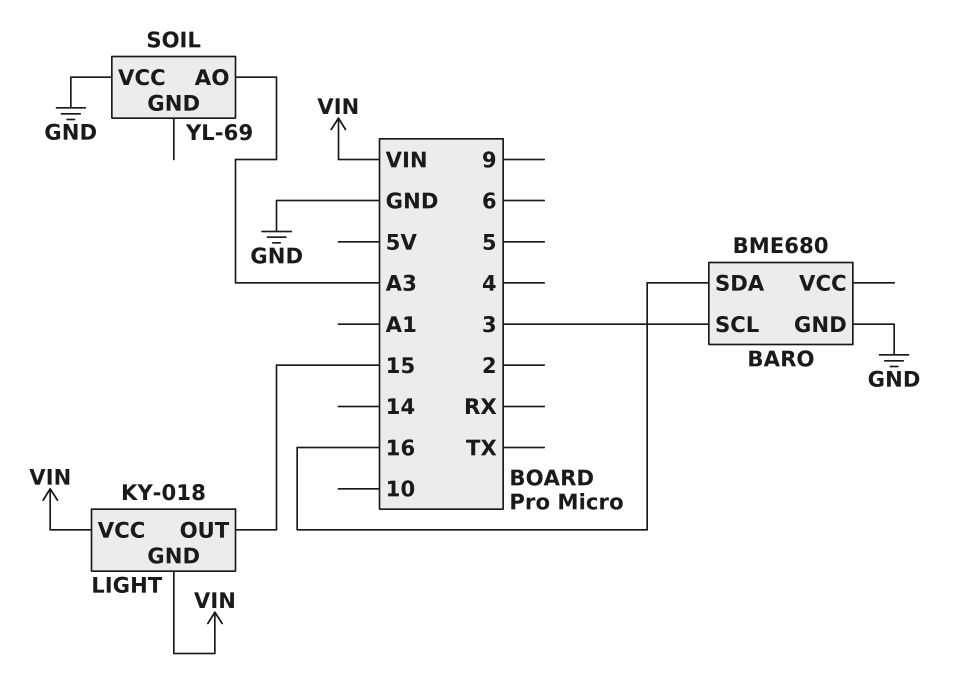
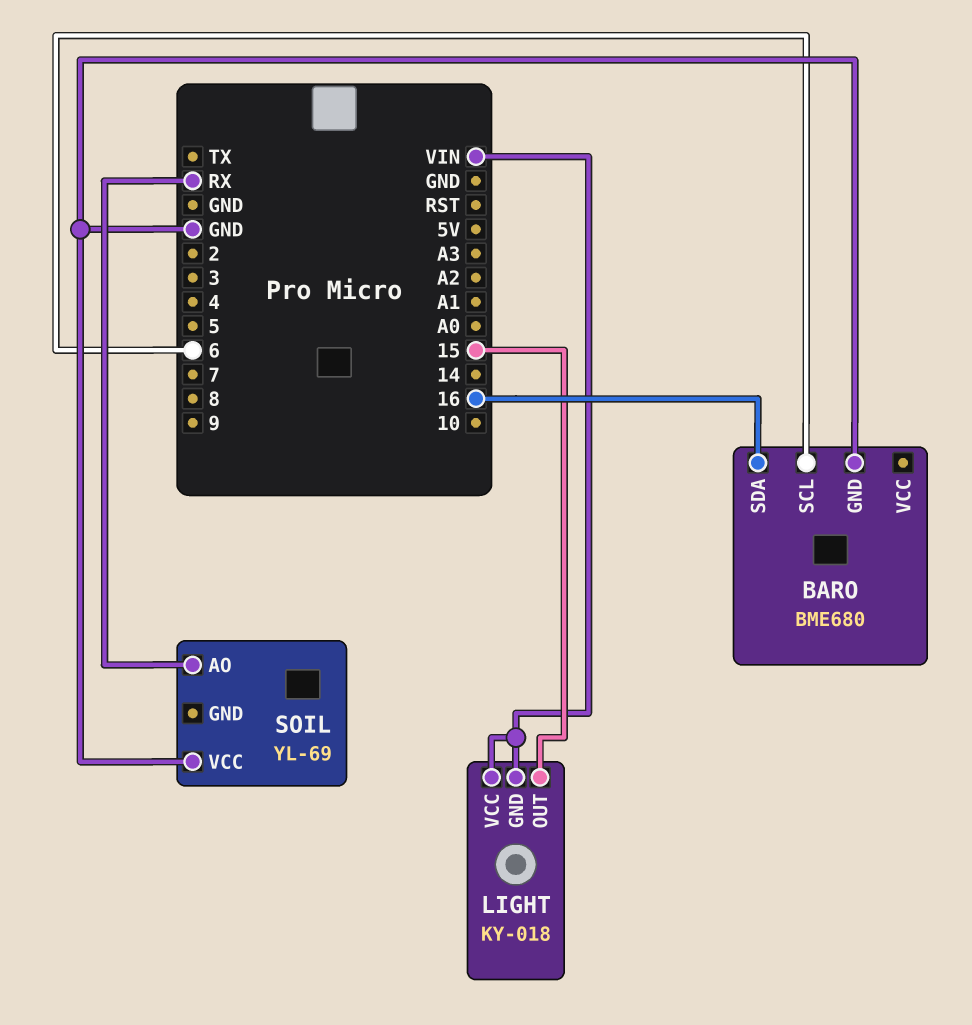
BARO pin SCL: 3 -> 6
SOIL pin AO: A3 -> RX

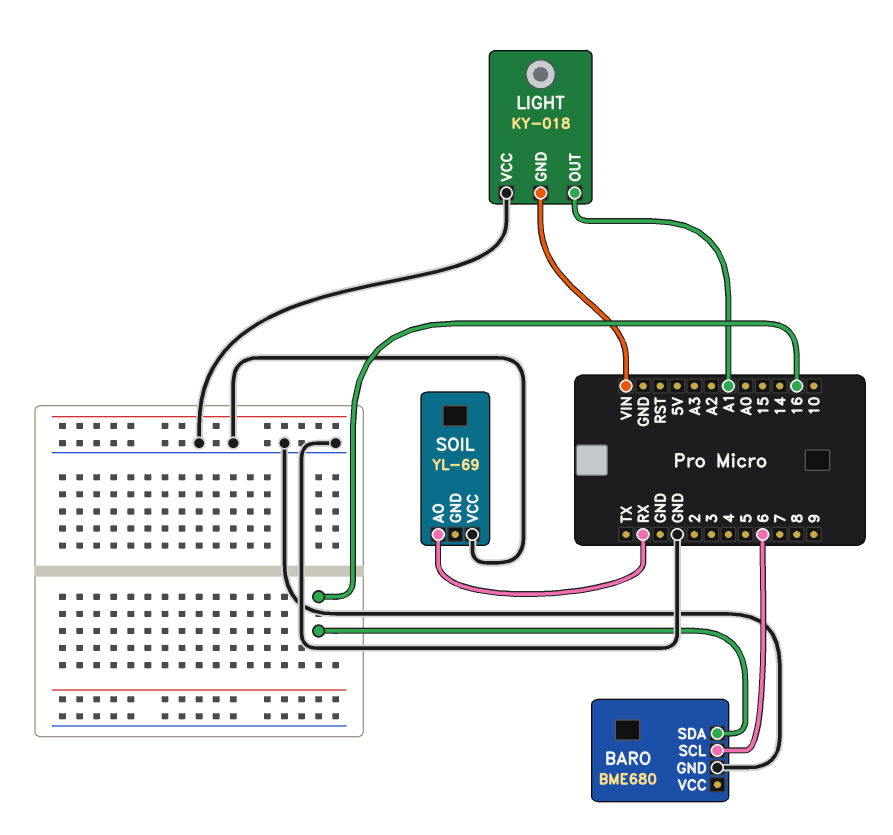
LIGHT pin OUT: 15 -> A1
LIGHT pin VCC: VIN -> GND

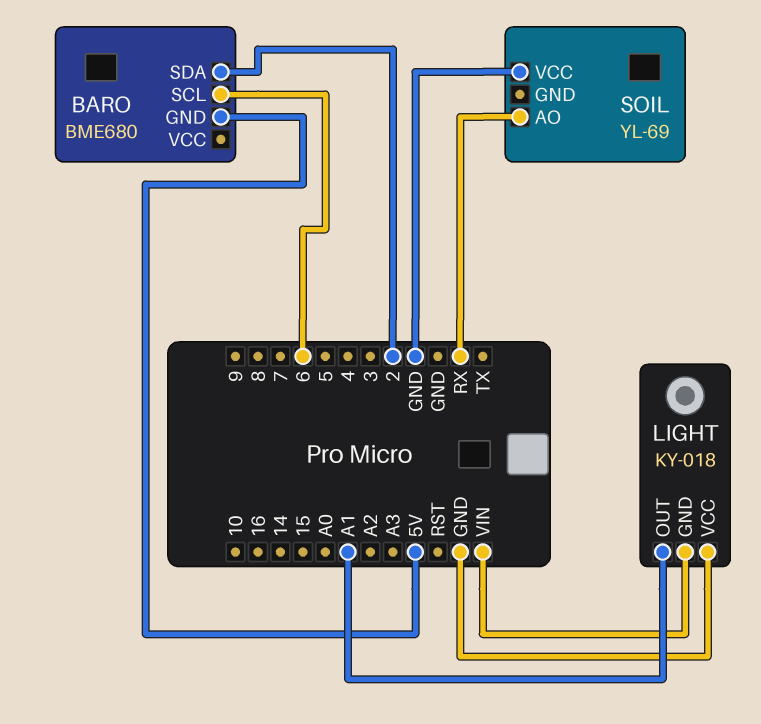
BARO pin GND: GND -> 5V
BARO pin SDA: 16 -> 2

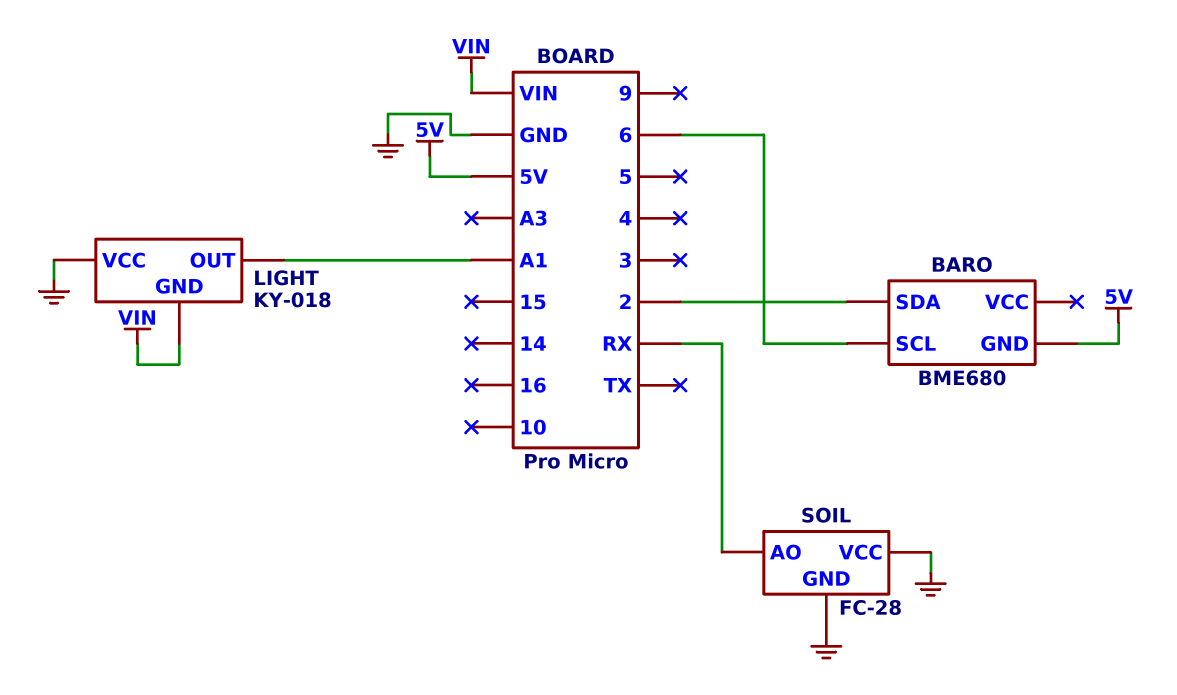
SOIL: YL-69 -> FC-28
SOIL pin GND: none -> GND

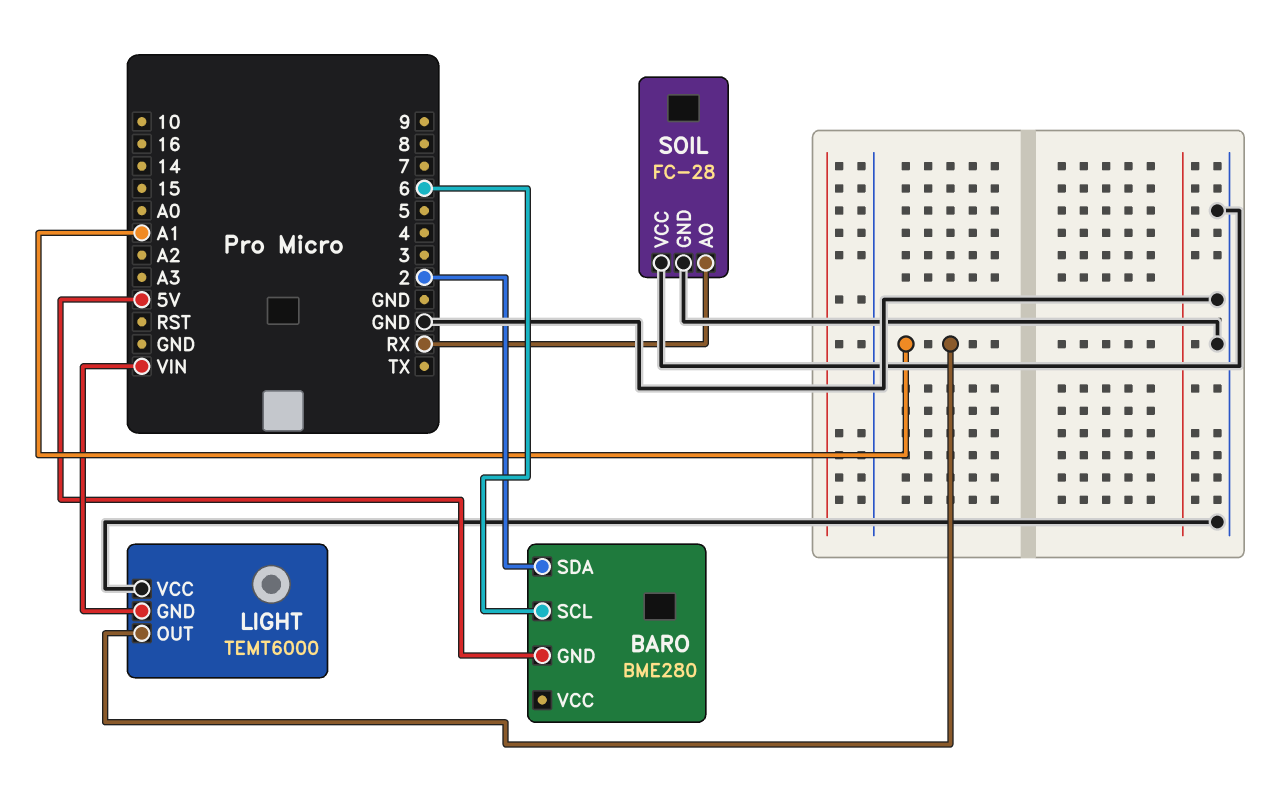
BARO: BME680 -> BME280
LIGHT: KY-018 -> TEMT6000

